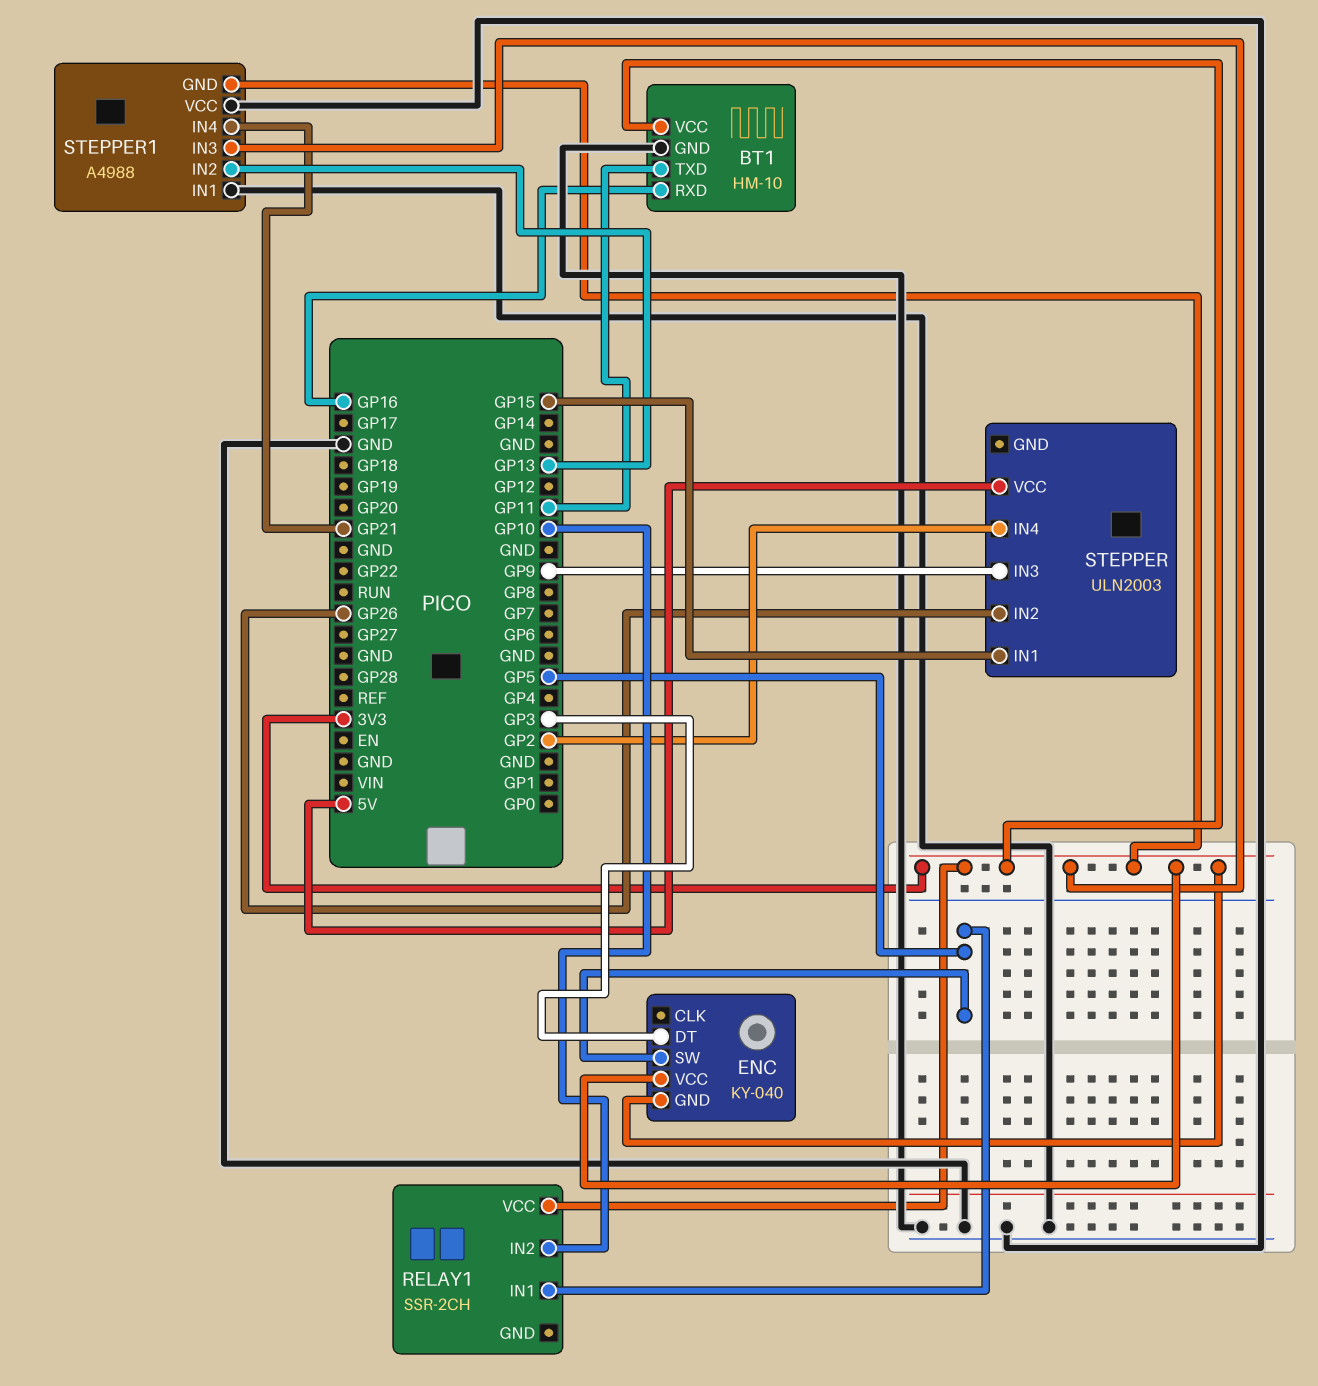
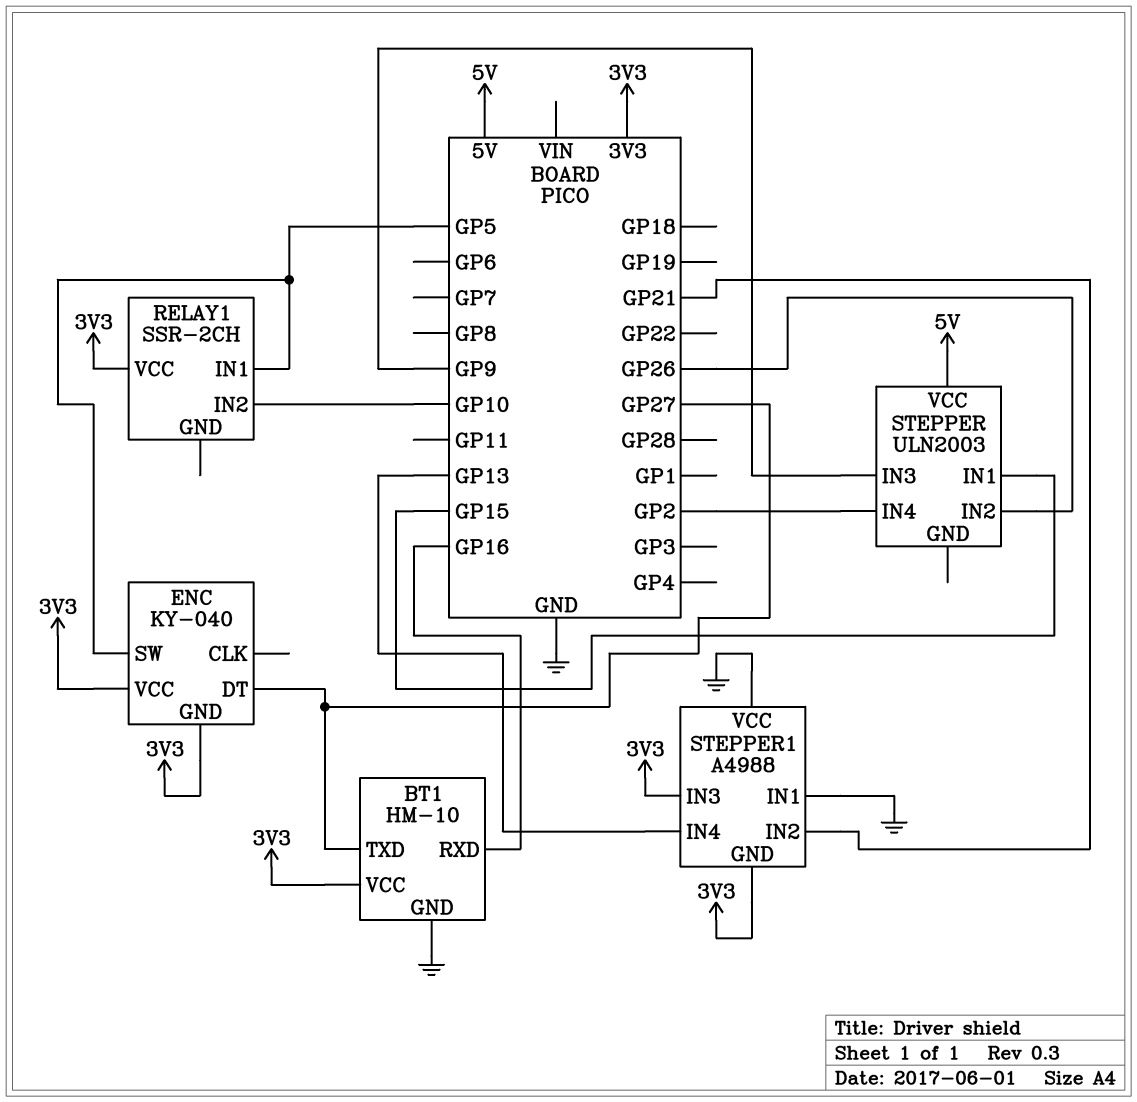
BT1 pin TXD: GP11 -> GP27
ENC pin DT: GP3 -> GP27
STEPPER1 pin IN2: GP13 -> GP21
STEPPER1 pin IN4: GP21 -> GP13

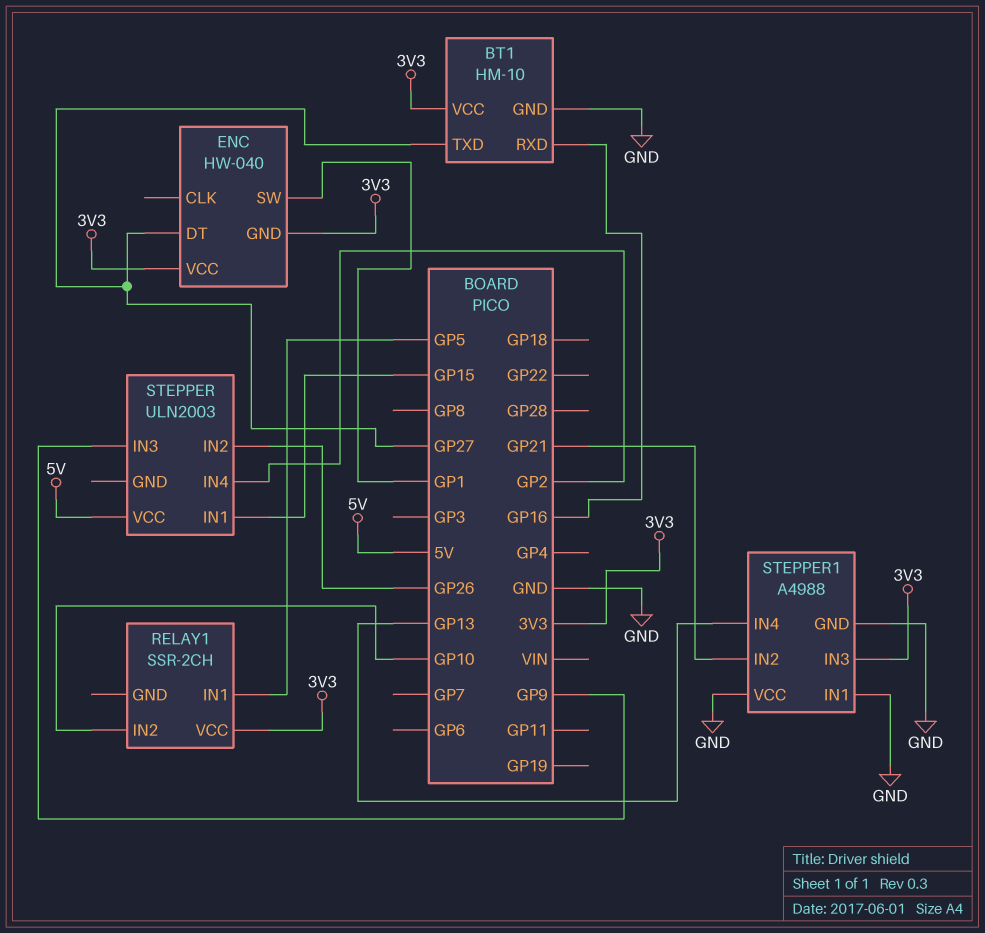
ENC: KY-040 -> HW-040
ENC pin SW: GP5 -> GP1
STEPPER1 pin GND: 3V3 -> GND

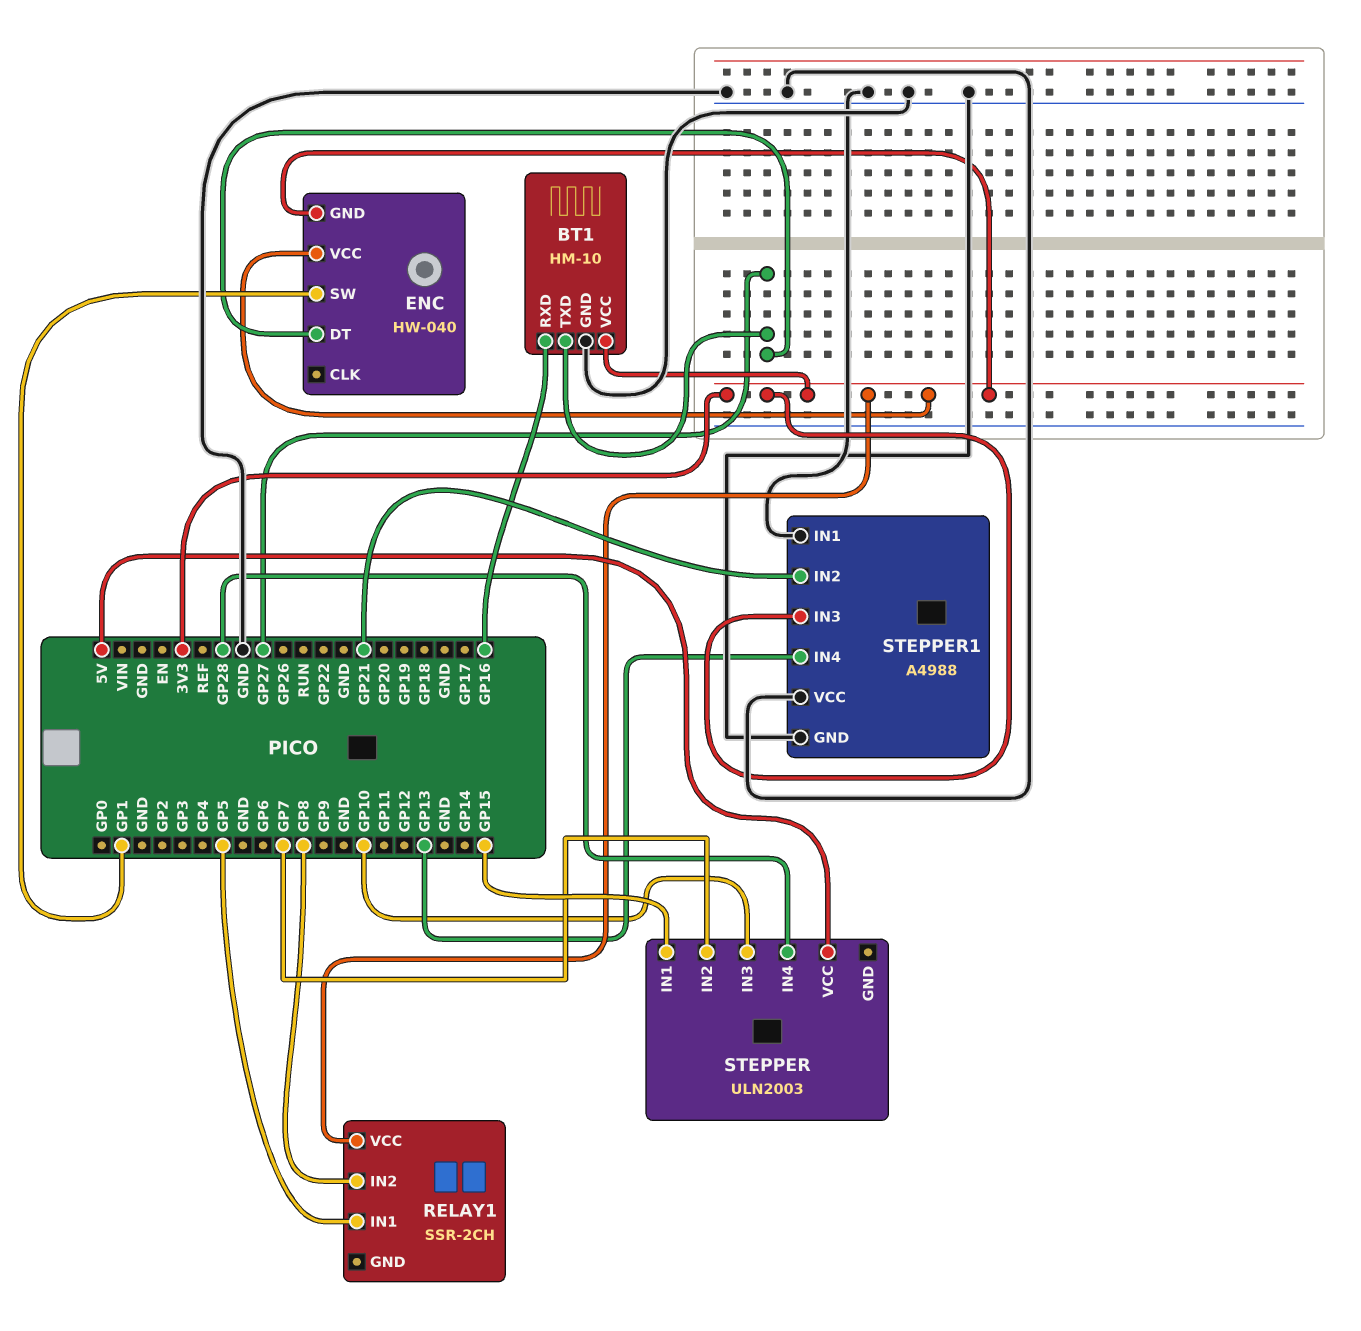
RELAY1 pin IN2: GP10 -> GP8
STEPPER pin IN2: GP26 -> GP7
STEPPER pin IN3: GP9 -> GP10
STEPPER pin IN4: GP2 -> GP28

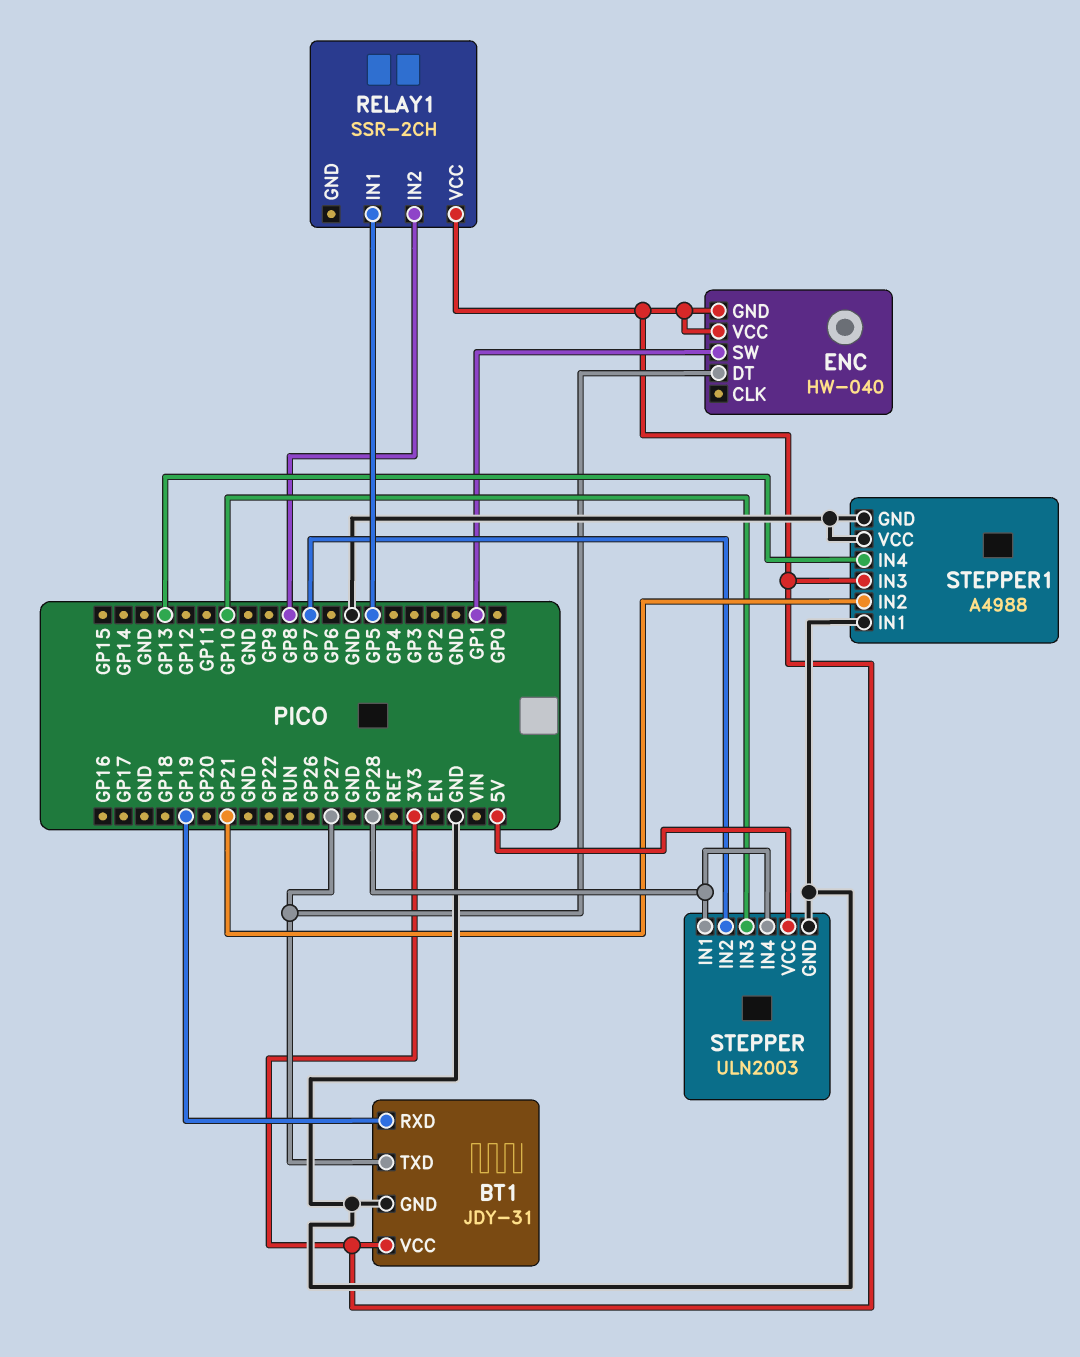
BT1: HM-10 -> JDY-31
BT1 pin RXD: GP16 -> GP19
STEPPER pin GND: none -> GND
STEPPER pin IN1: GP15 -> GP28

